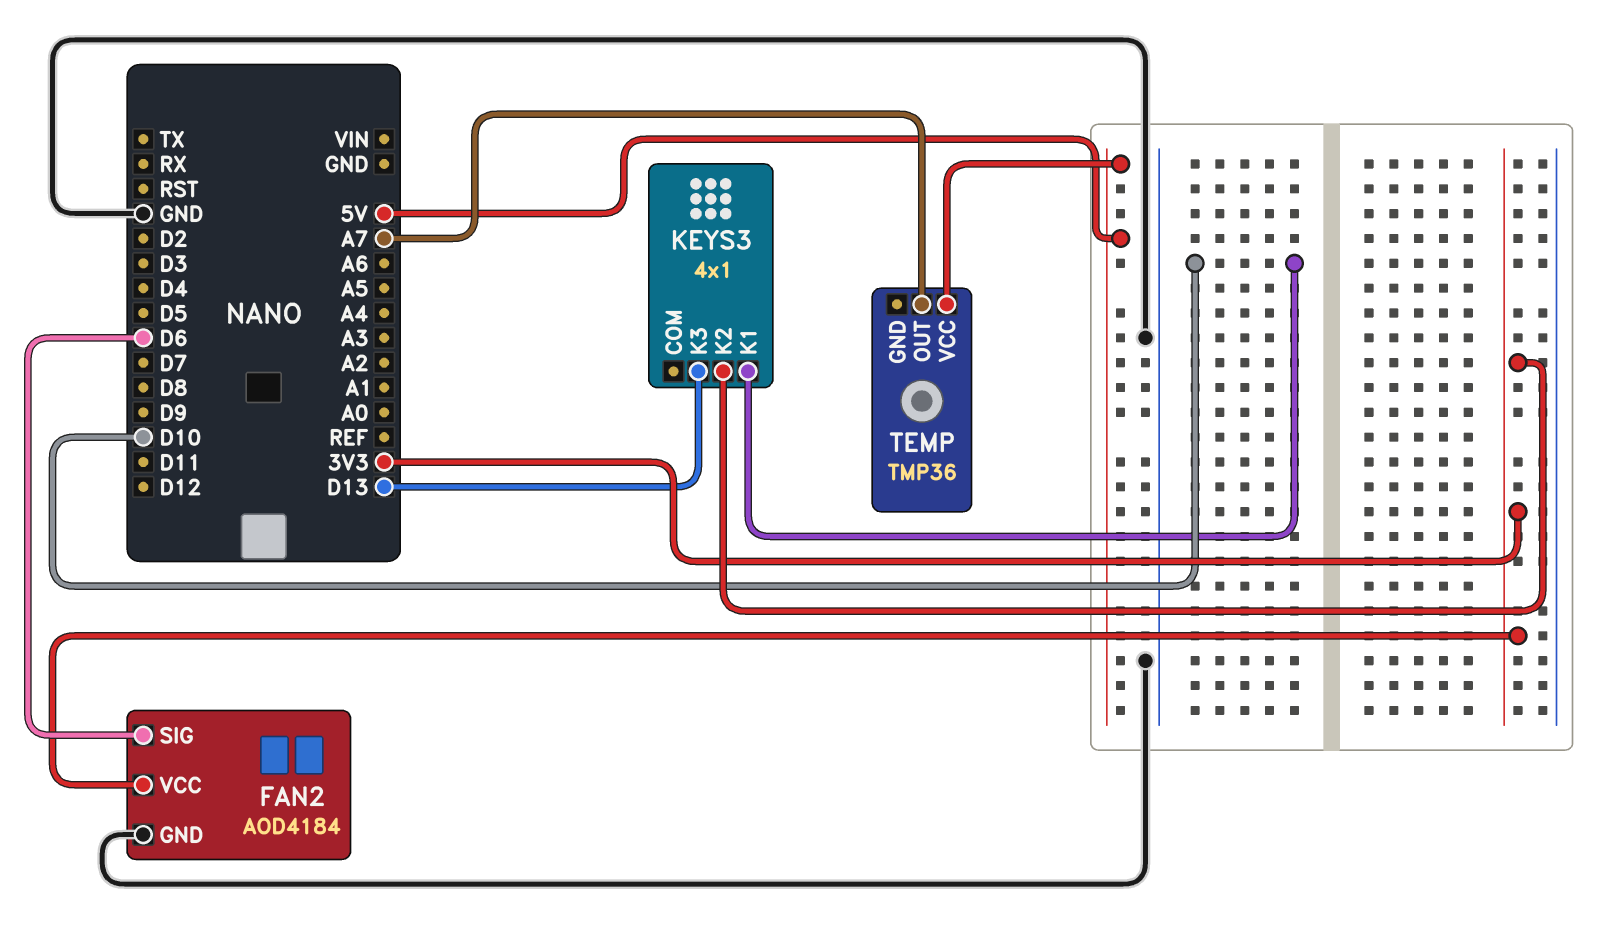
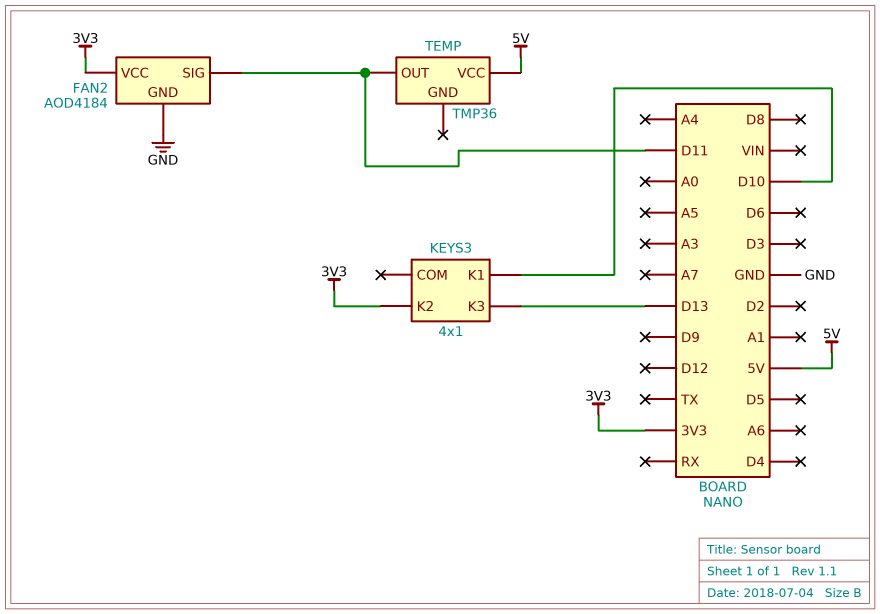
FAN2 pin SIG: D6 -> D11
TEMP pin OUT: A7 -> D11

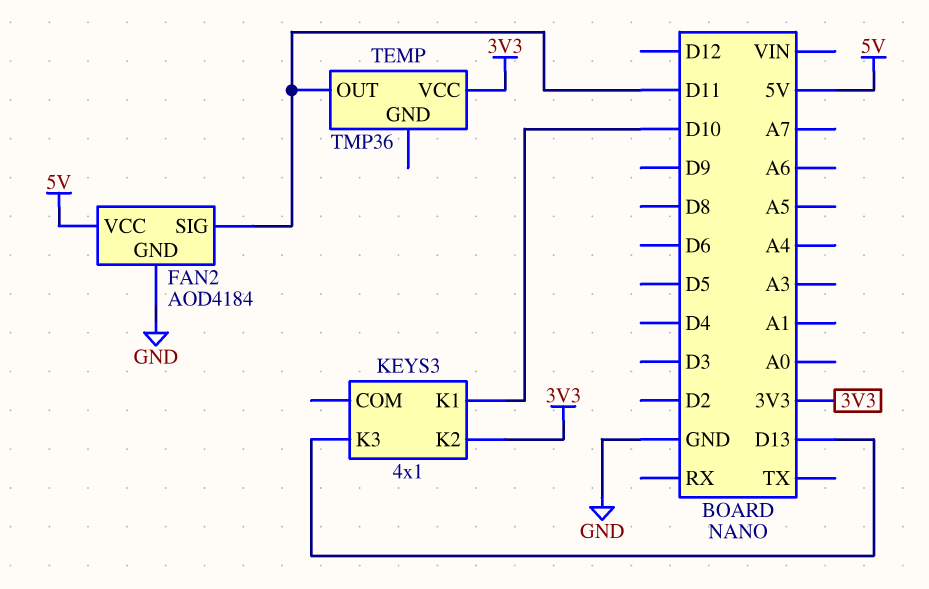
FAN2 pin VCC: 3V3 -> 5V
TEMP pin VCC: 5V -> 3V3

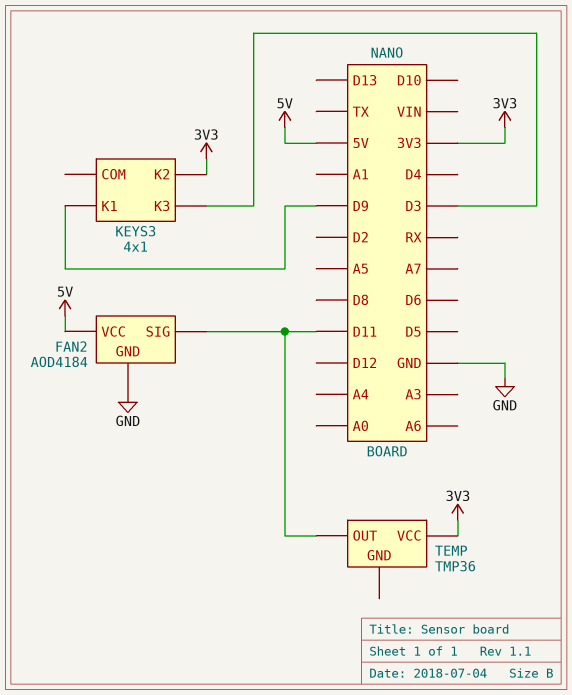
KEYS3 pin K1: D10 -> D9
KEYS3 pin K3: D13 -> D3

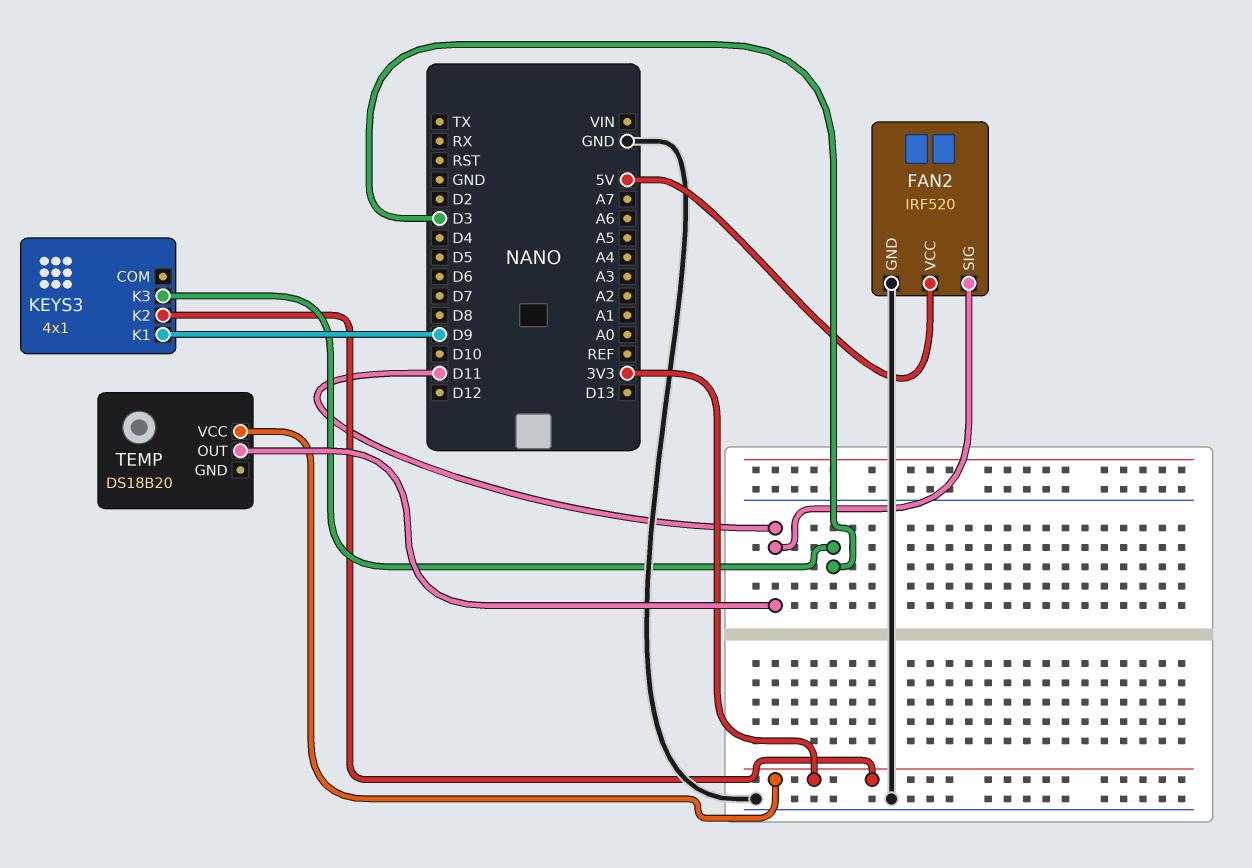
FAN2: AOD4184 -> IRF520
TEMP: TMP36 -> DS18B20

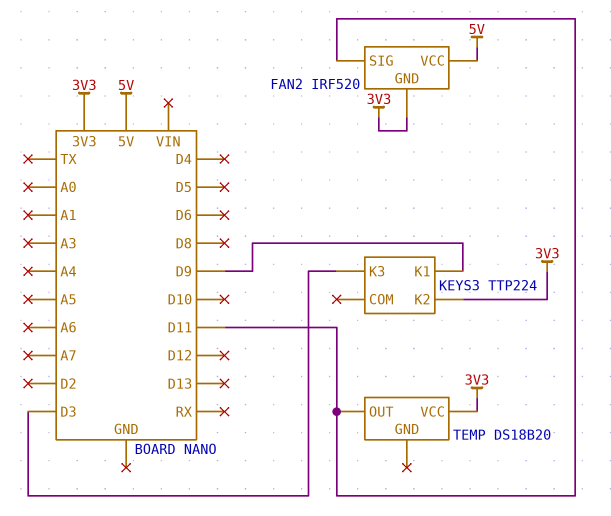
FAN2 pin GND: GND -> 3V3
KEYS3: 4x1 -> TTP224

